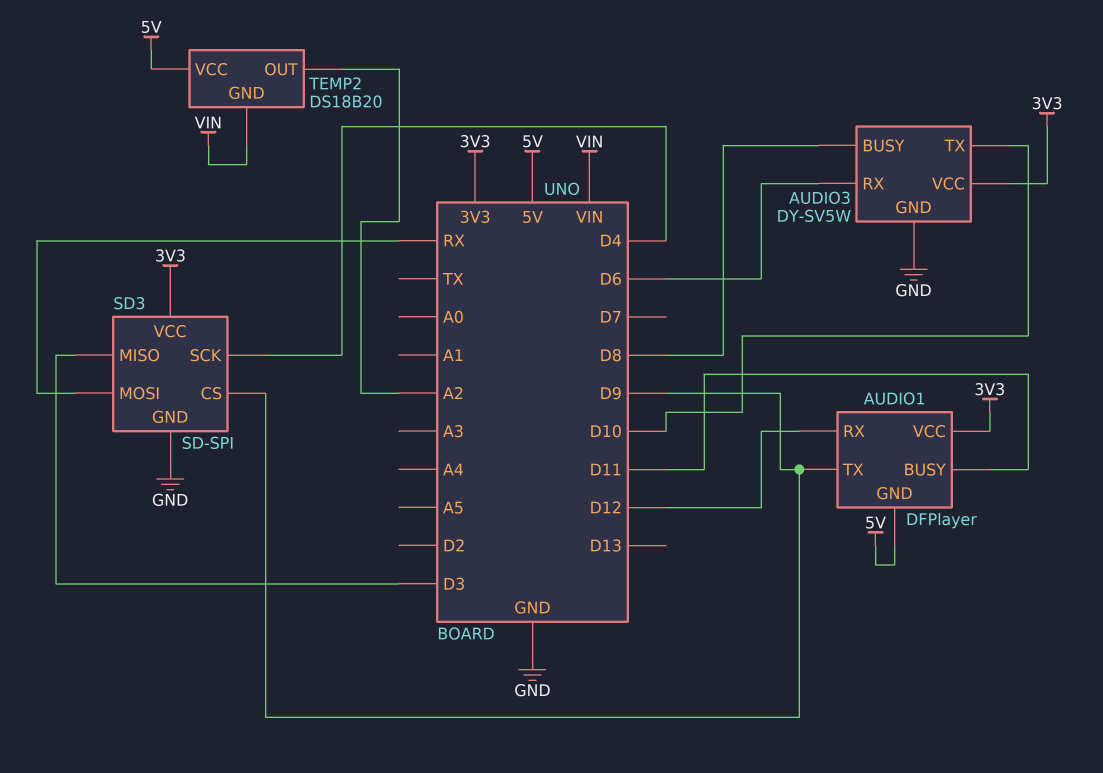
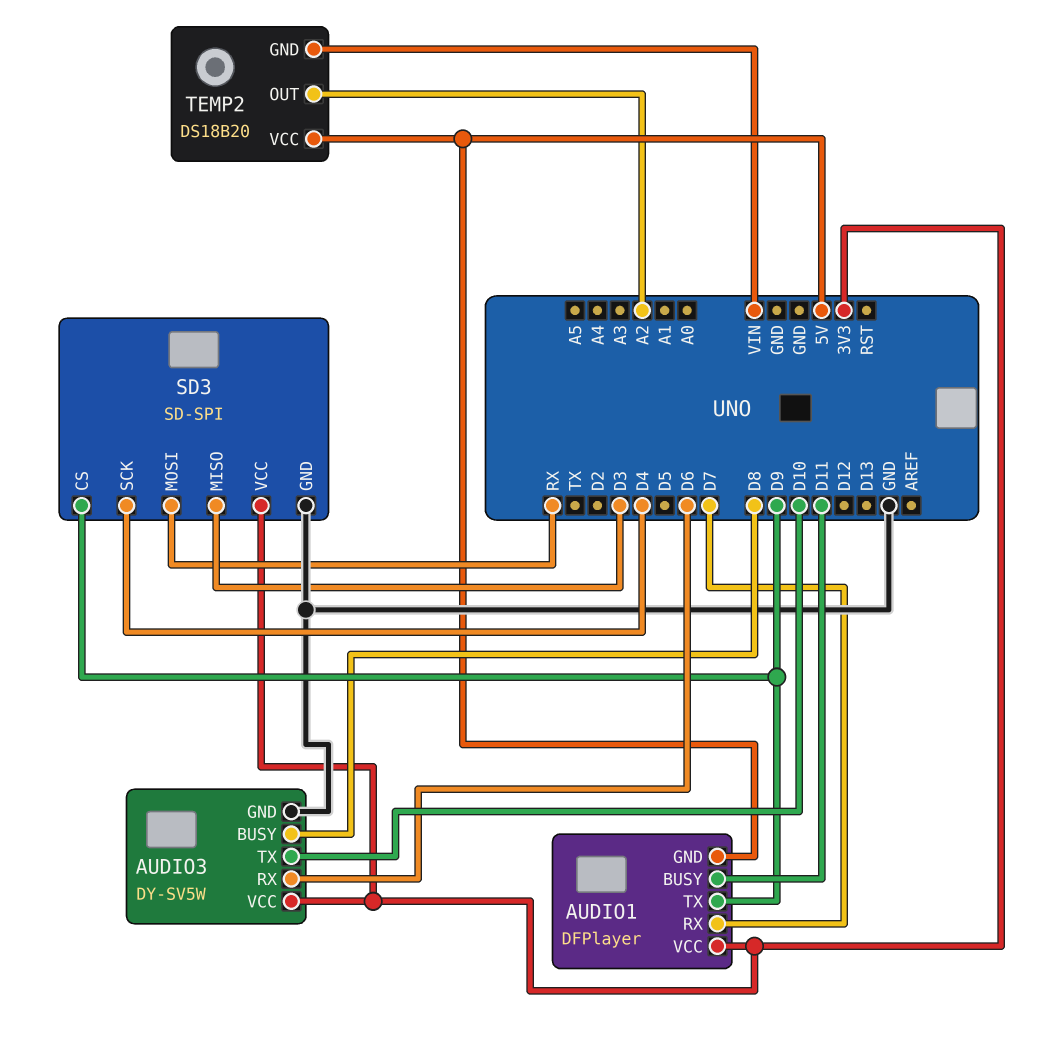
AUDIO1 pin RX: D12 -> D7

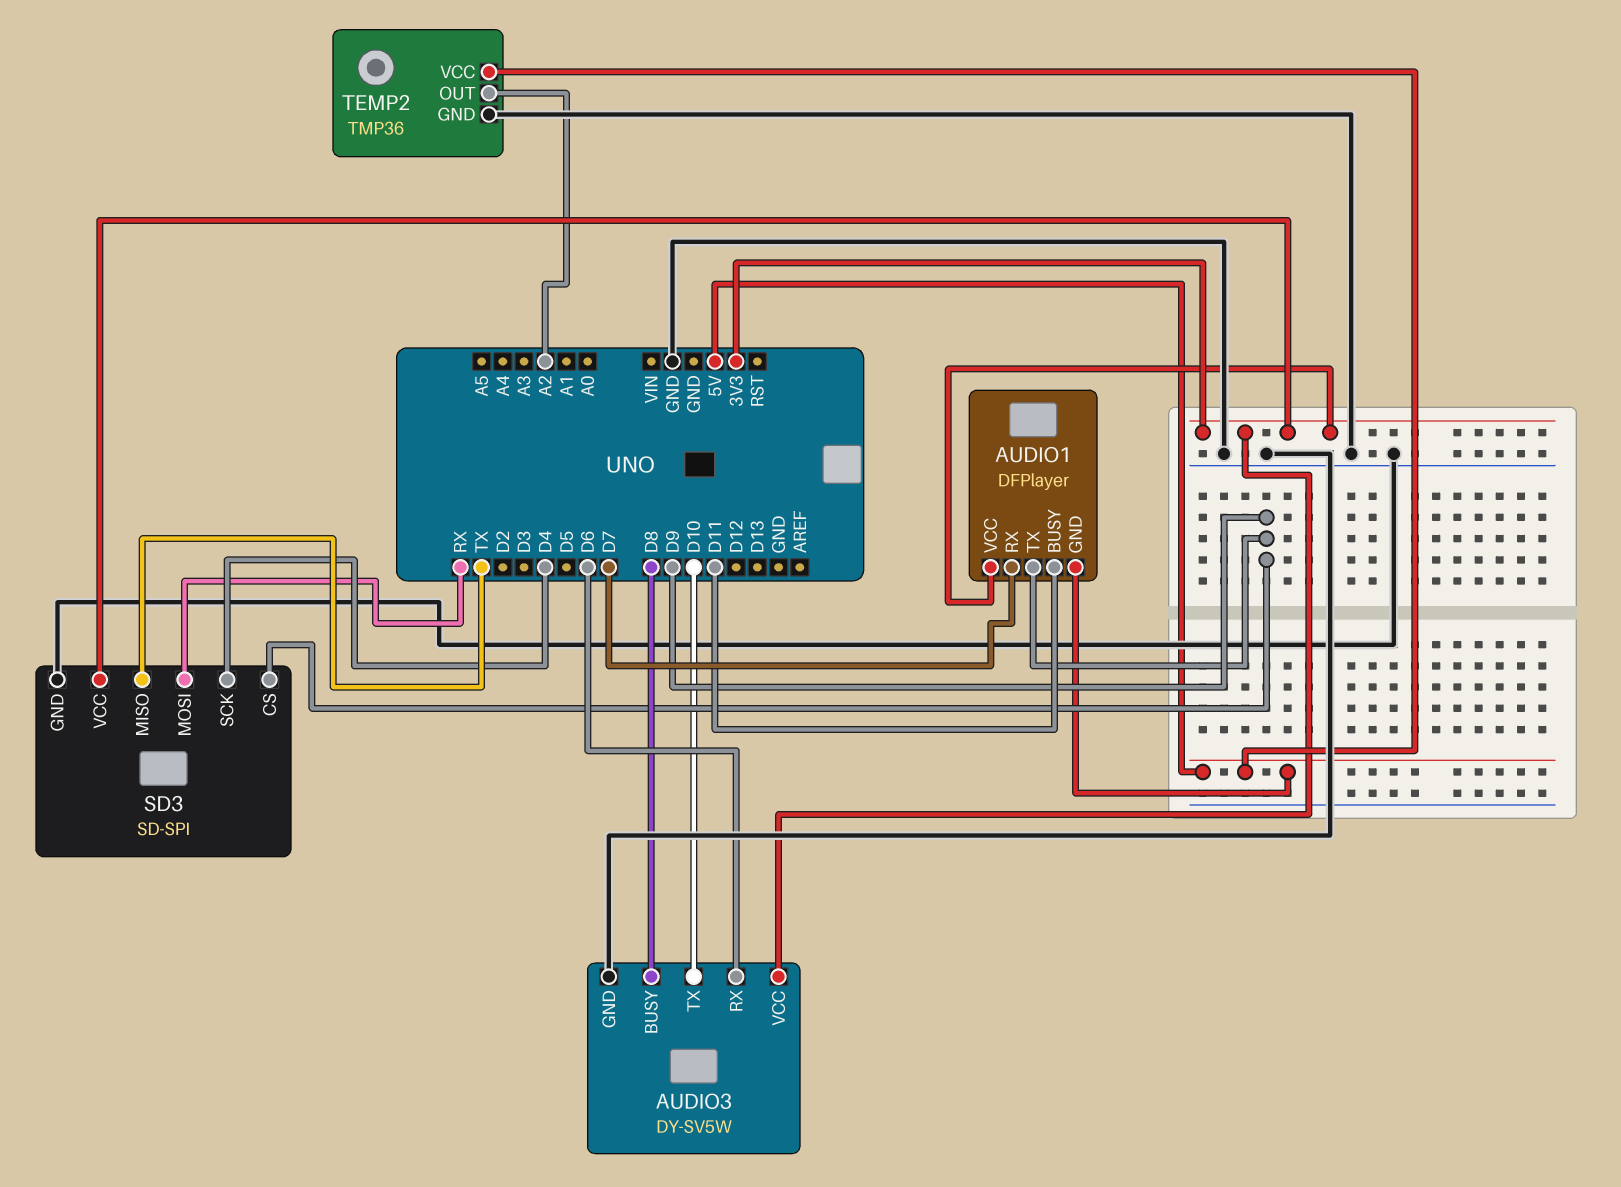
SD3 pin MISO: D3 -> TX
TEMP2: DS18B20 -> TMP36
TEMP2 pin GND: VIN -> GND

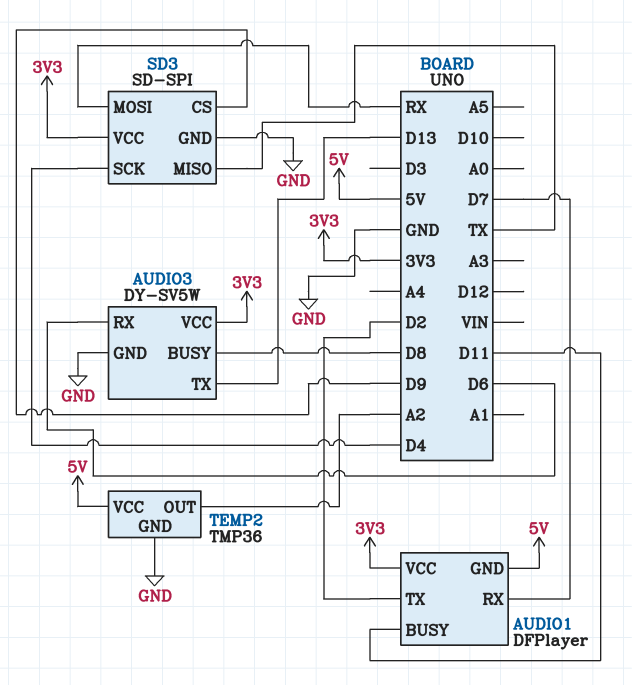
AUDIO1 pin TX: D9 -> D2
AUDIO3 pin TX: D10 -> D13

